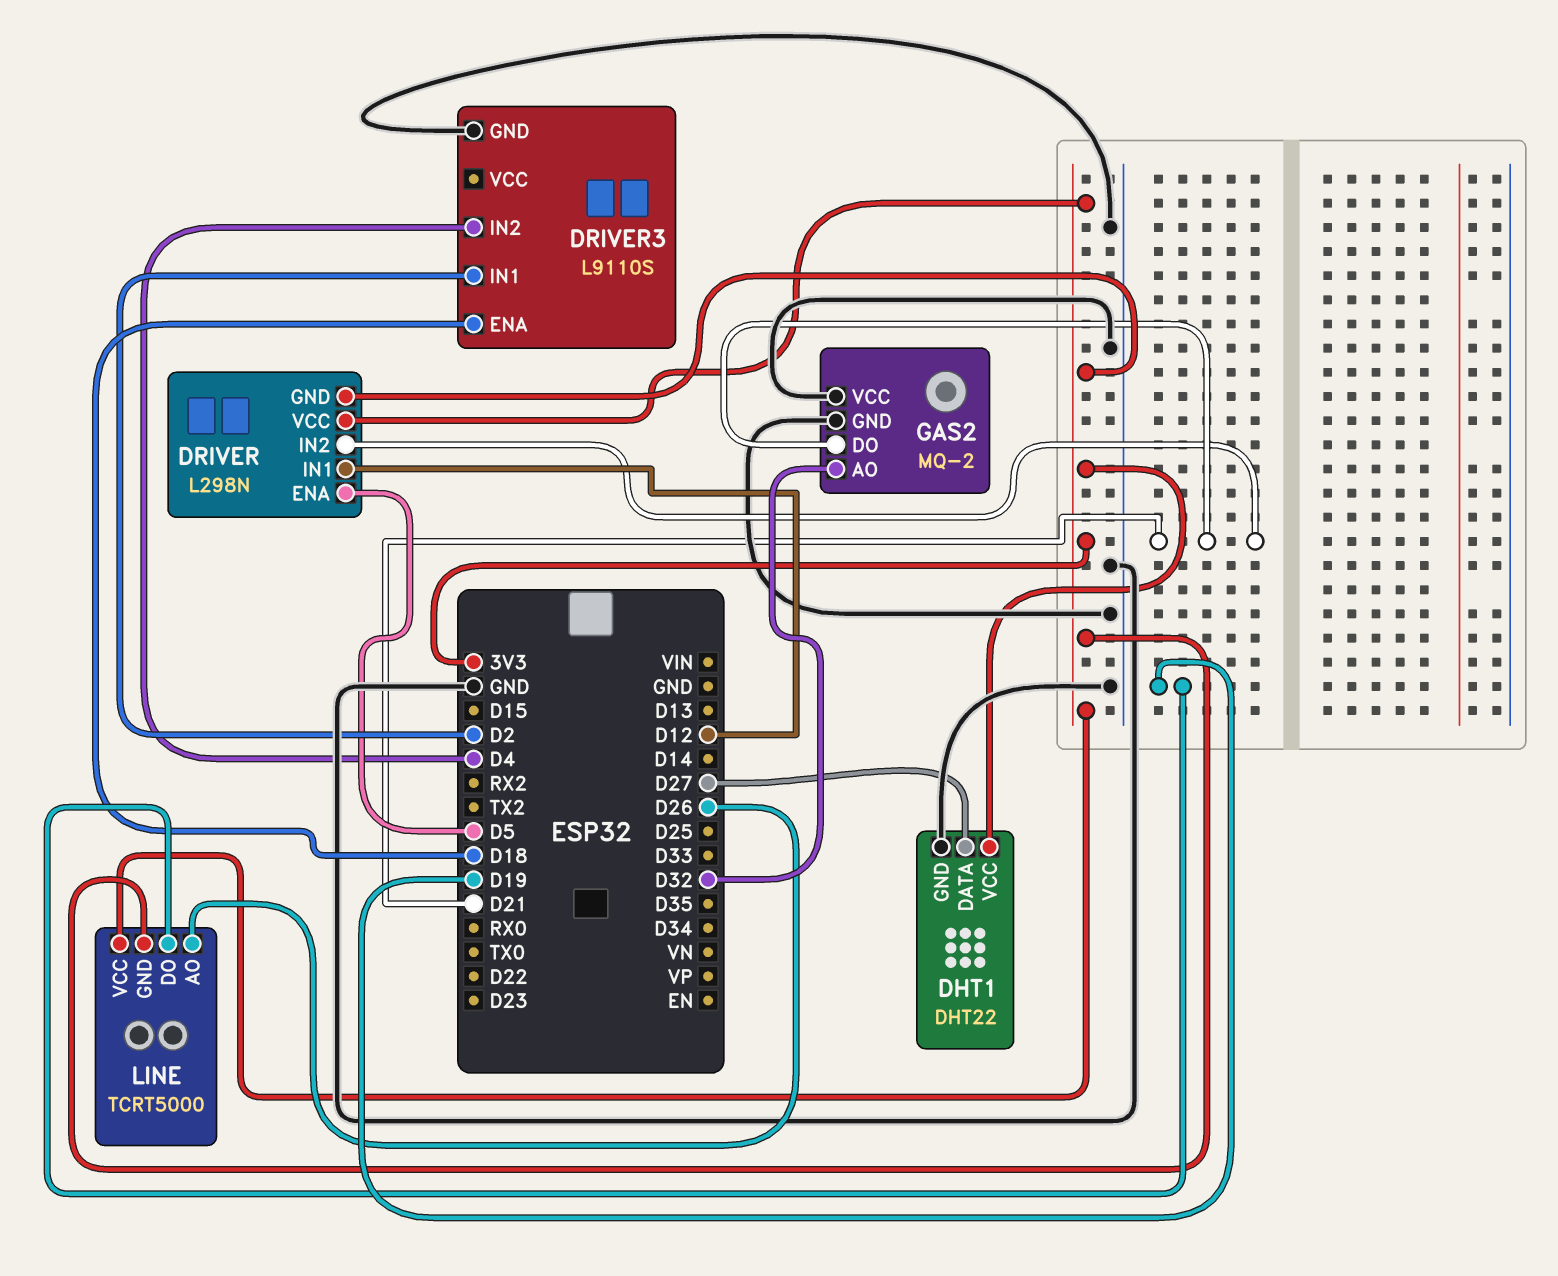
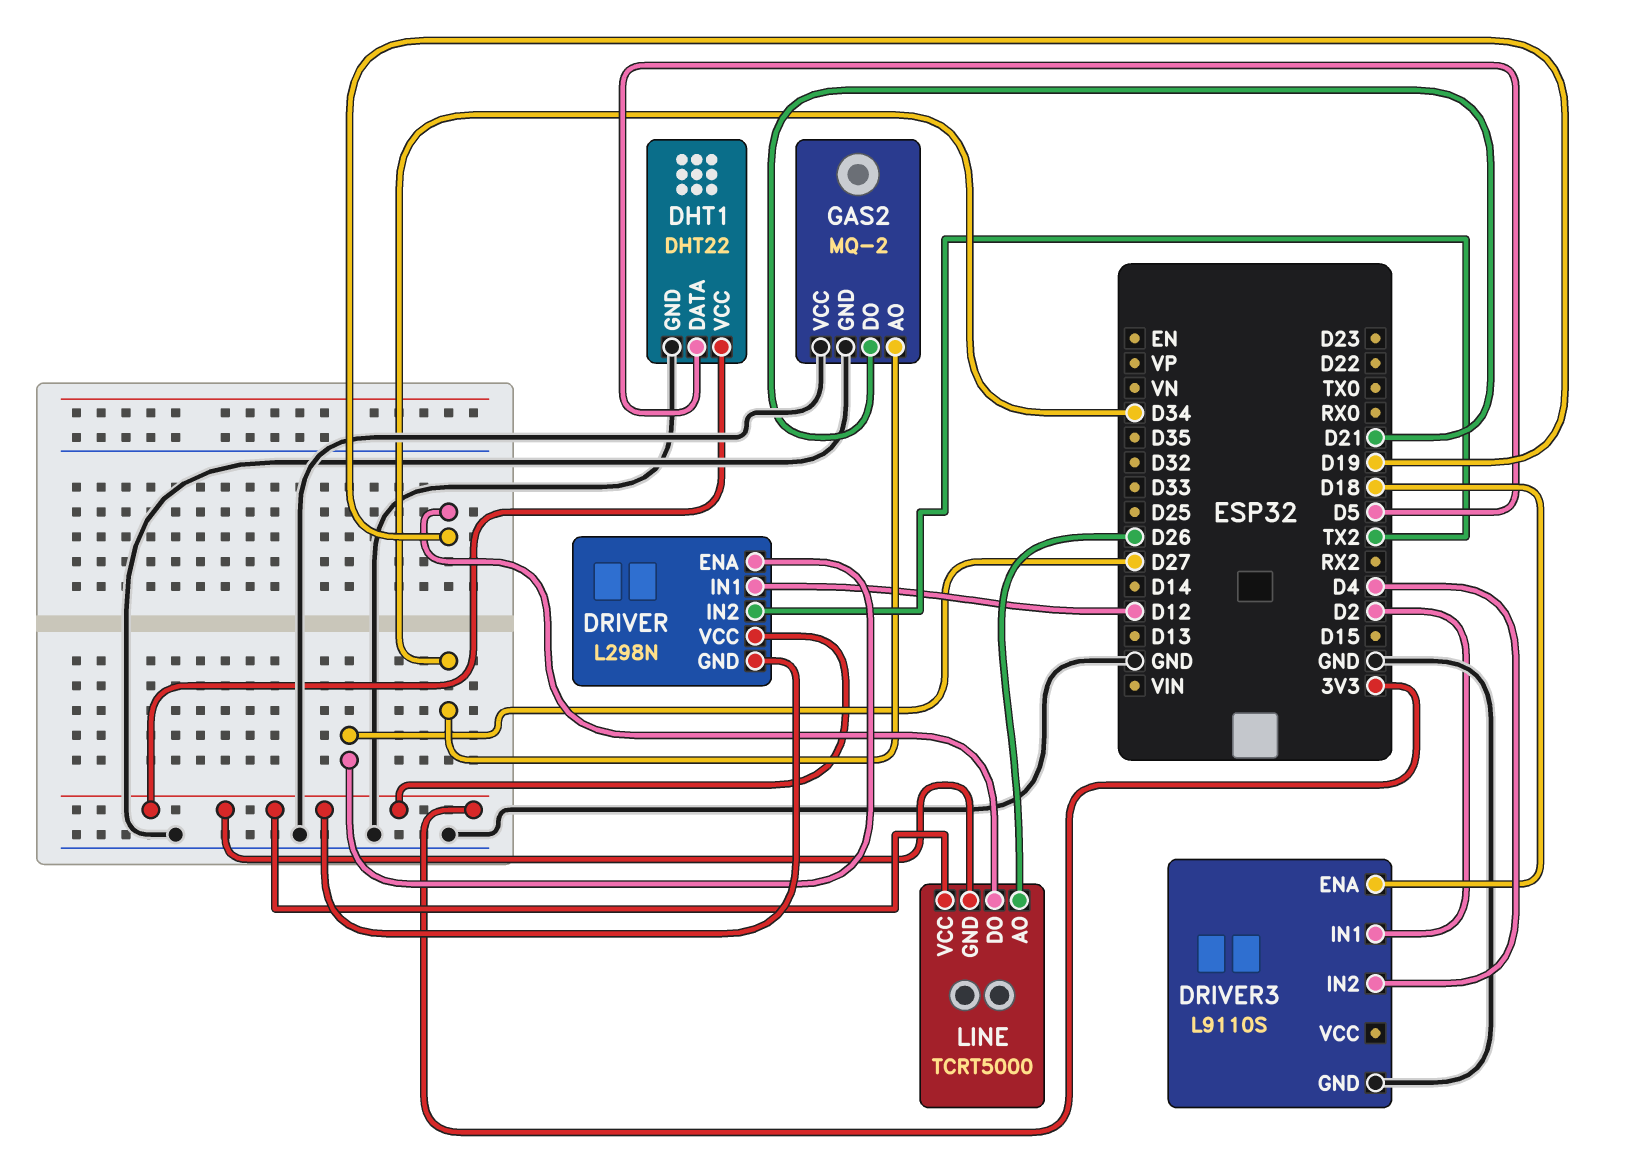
DHT1 pin DATA: D27 -> D5
DRIVER pin ENA: D5 -> D27
DRIVER pin IN2: D21 -> TX2
GAS2 pin AO: D32 -> D34

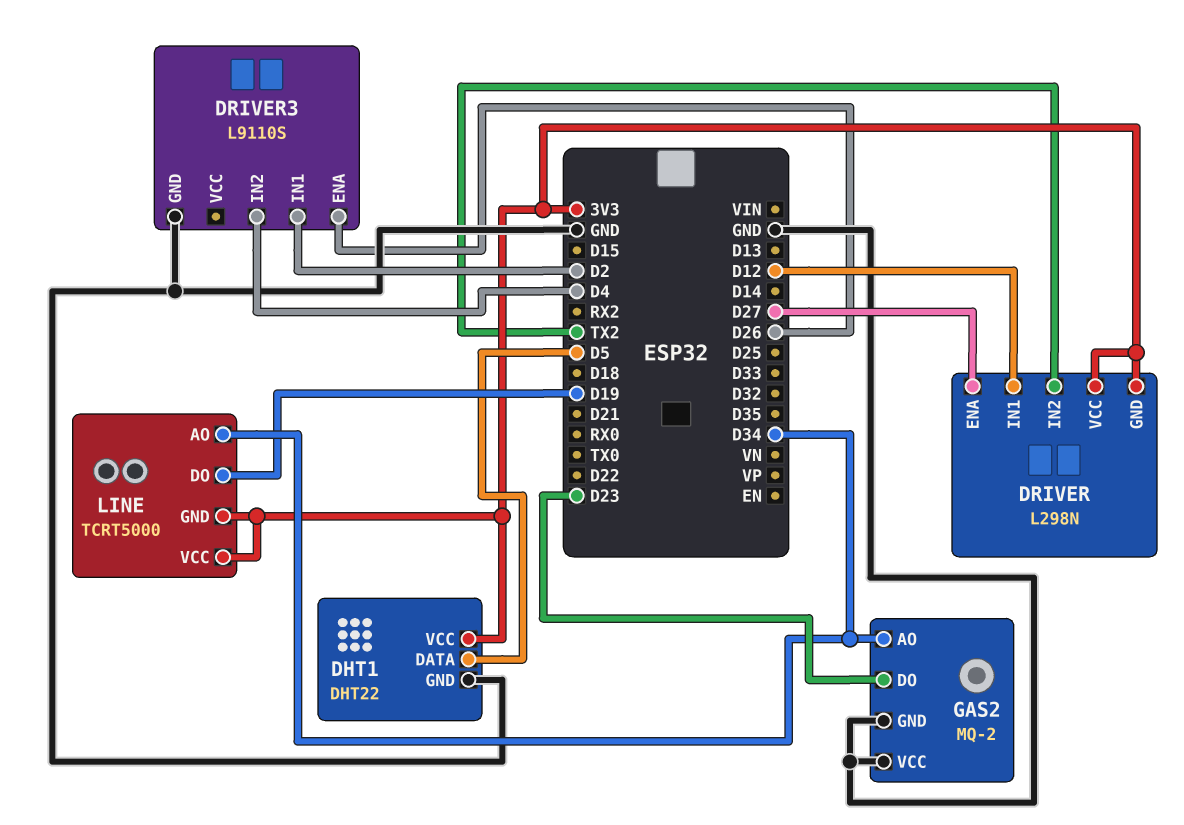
DRIVER3 pin ENA: D18 -> D26
GAS2 pin DO: D21 -> D23
LINE pin AO: D26 -> D34

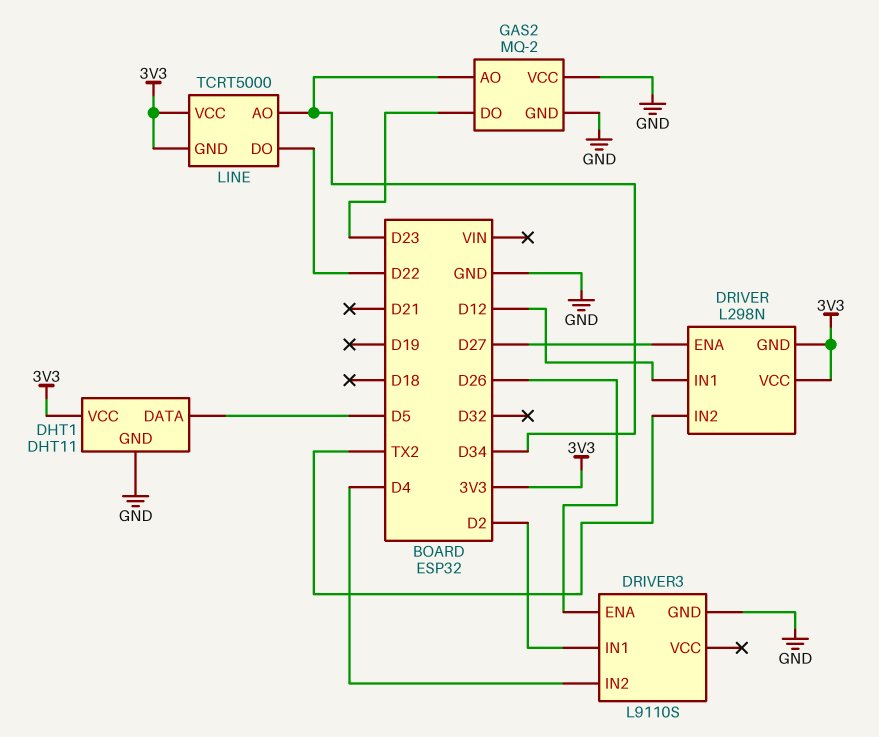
DHT1: DHT22 -> DHT11
LINE pin DO: D19 -> D22

